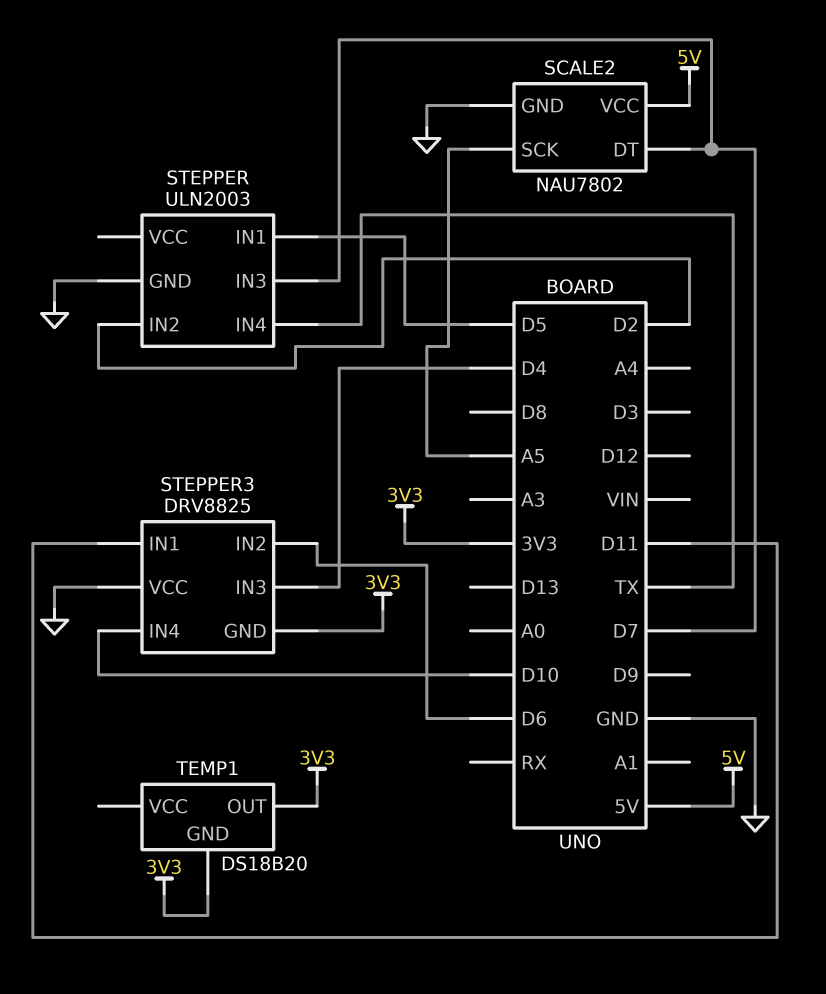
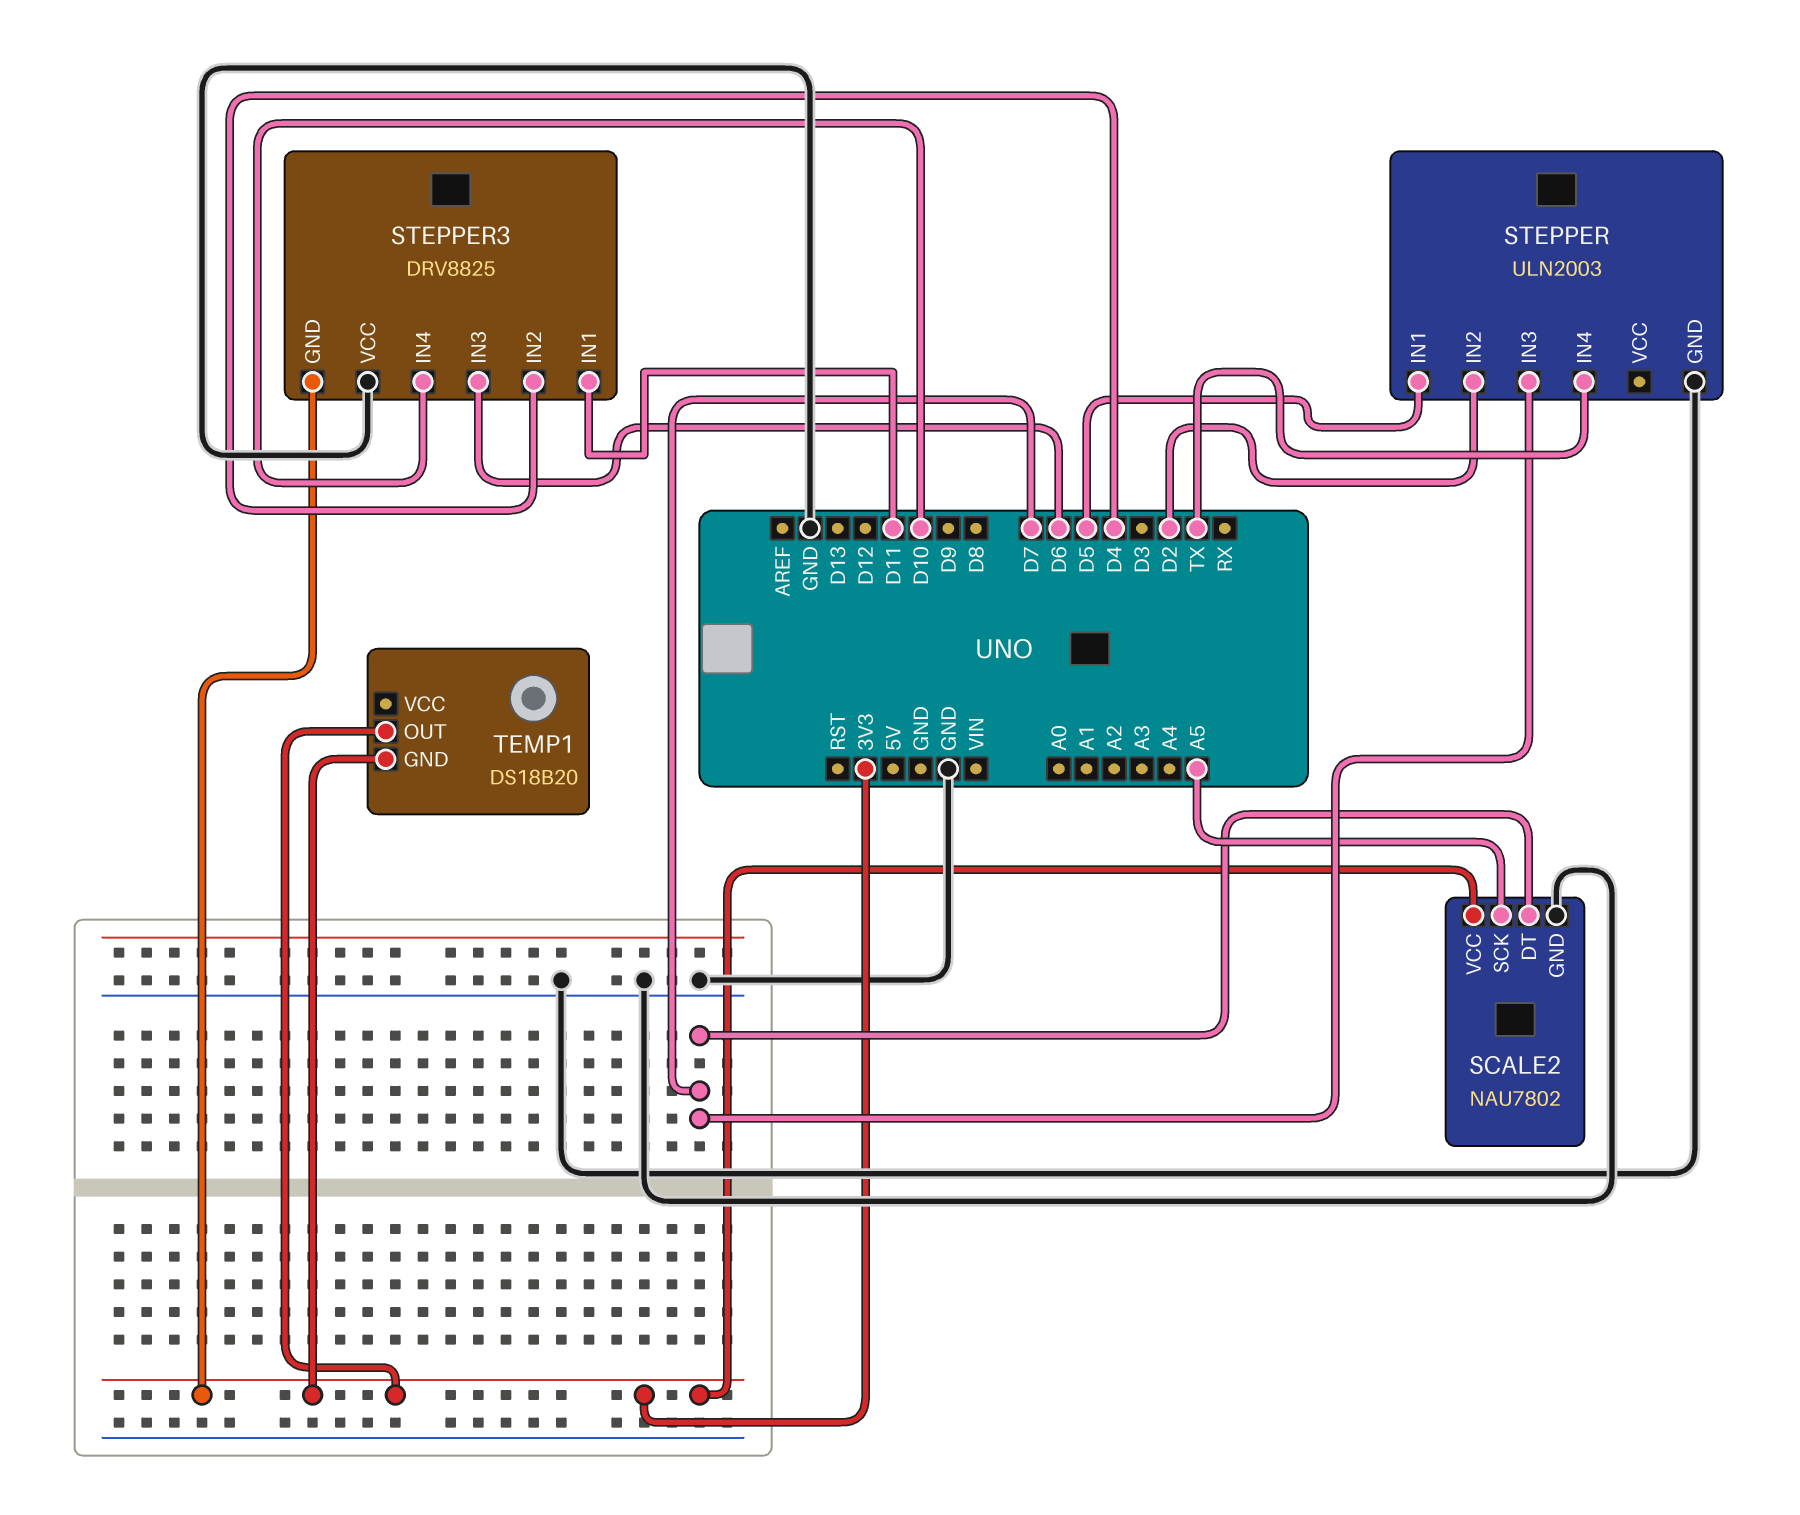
SCALE2 pin VCC: 5V -> 3V3
STEPPER3 pin IN2: D6 -> D4
STEPPER3 pin IN3: D4 -> D6

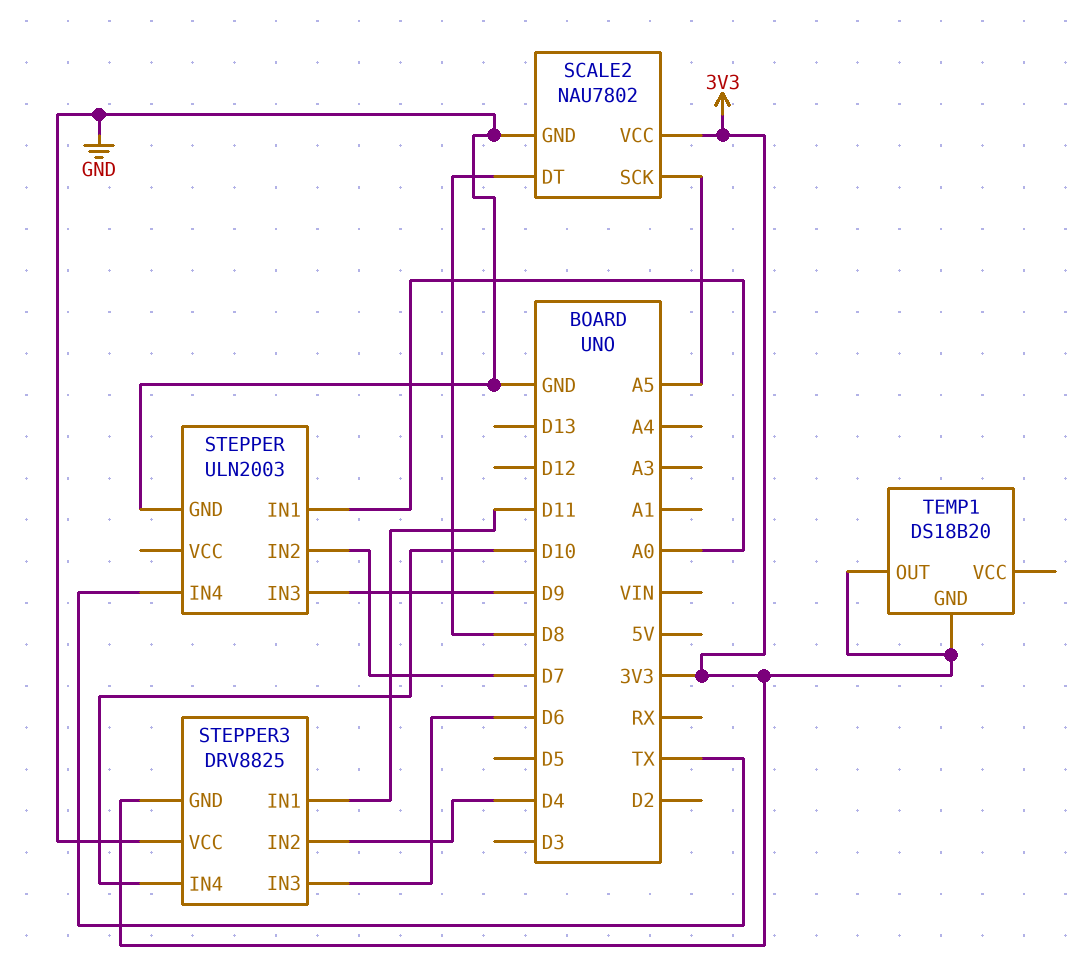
SCALE2 pin DT: D7 -> D8
STEPPER pin IN1: D5 -> A0
STEPPER pin IN2: D2 -> D7
STEPPER pin IN3: D7 -> D9

